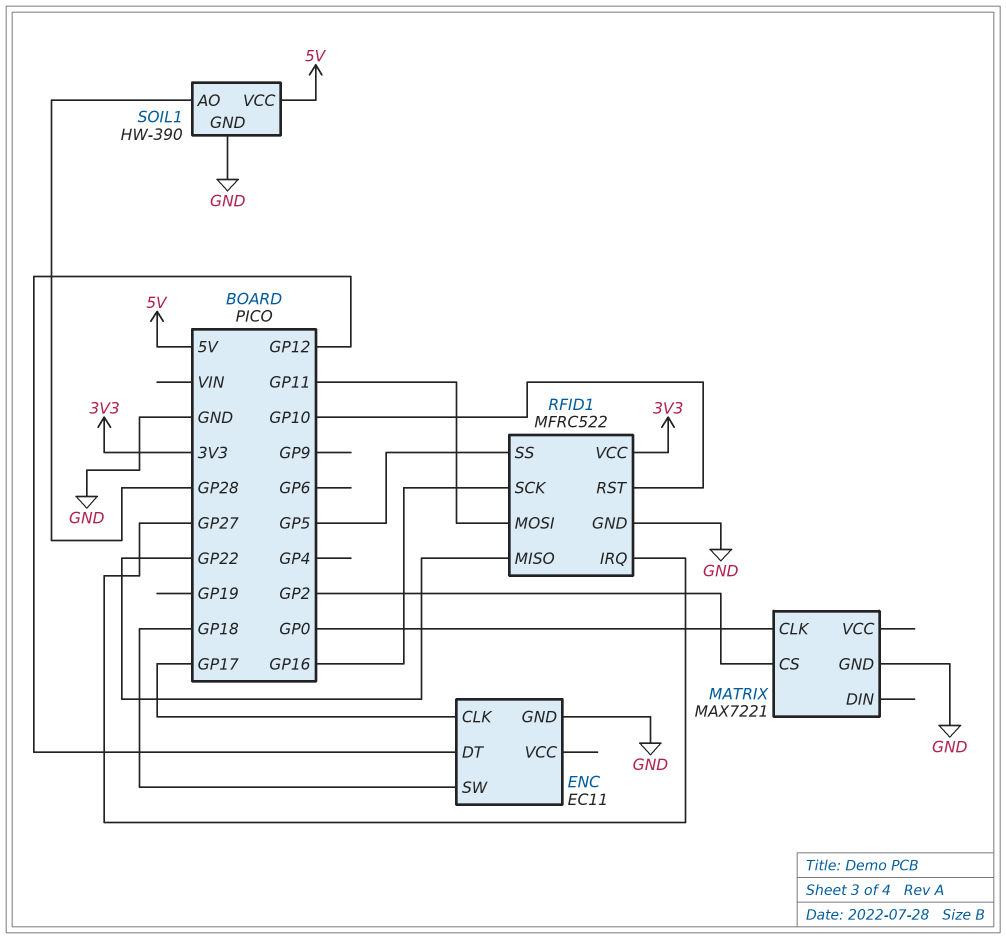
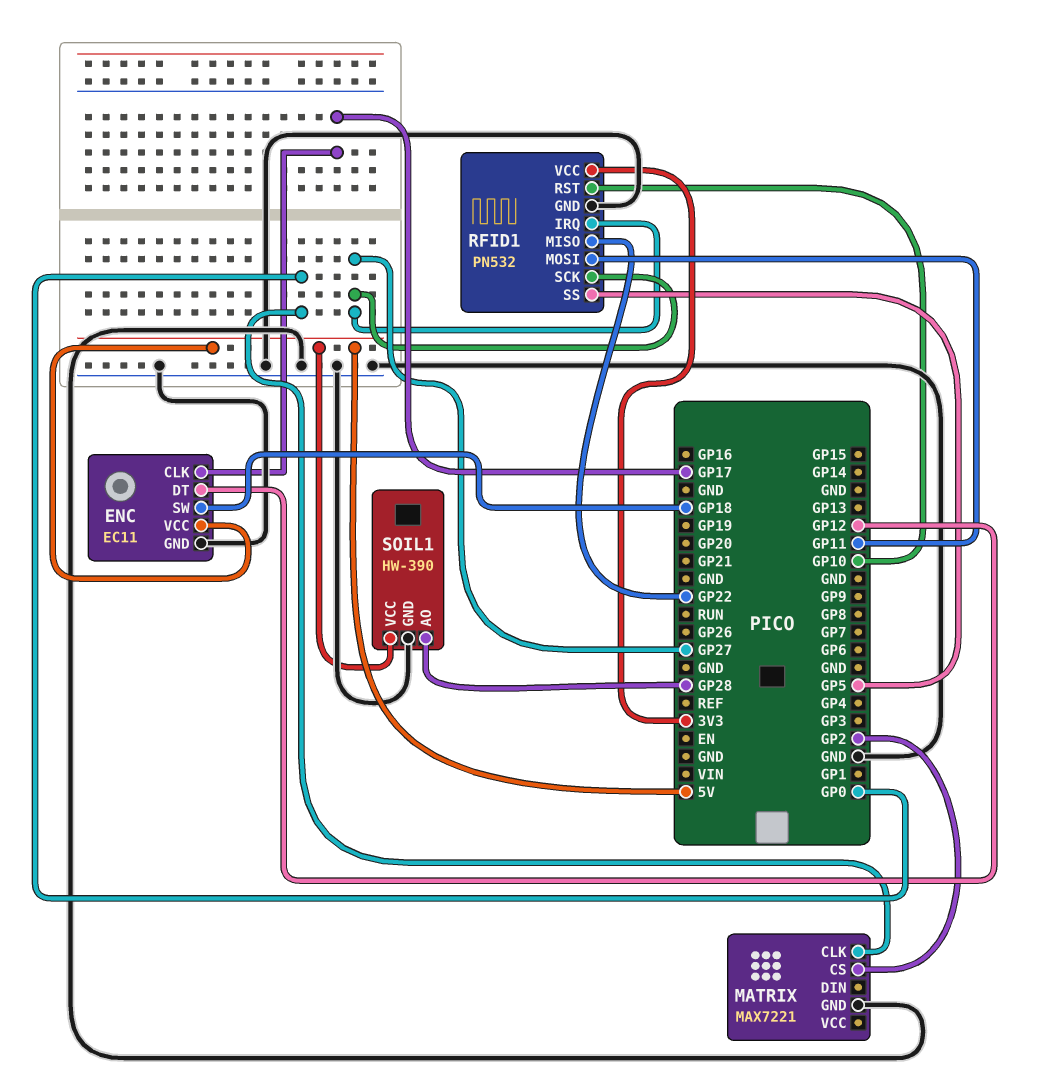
ENC pin VCC: none -> 5V
RFID1: MFRC522 -> PN532
RFID1 pin SCK: GP16 -> GP27

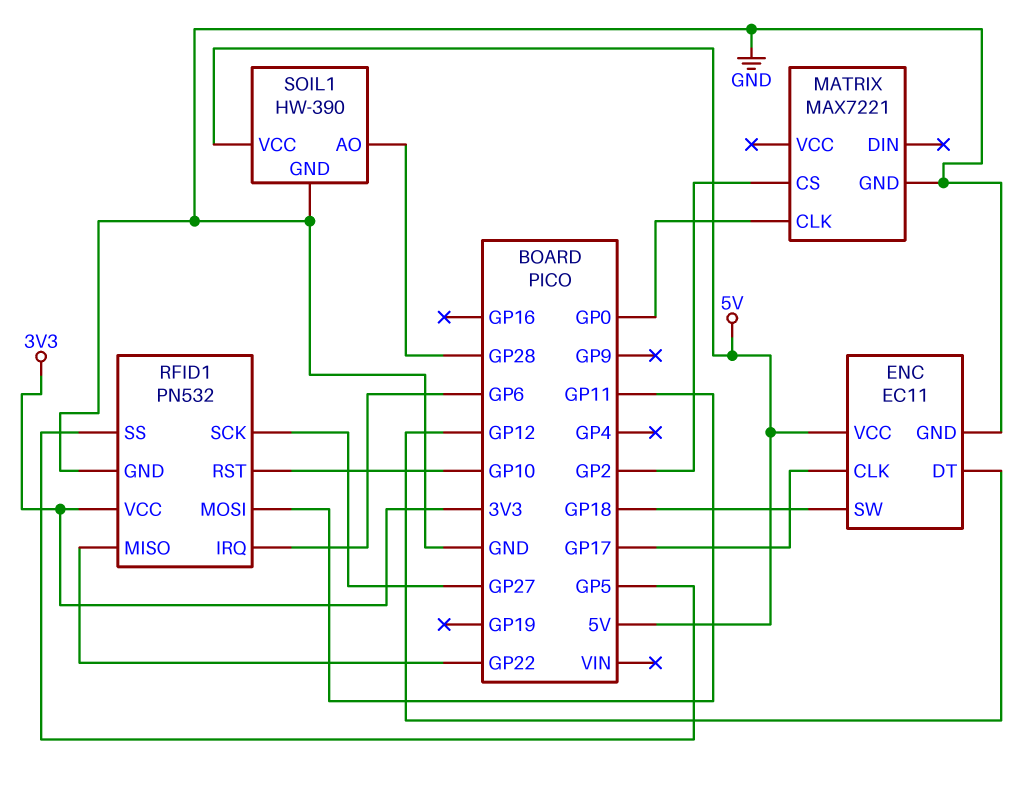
RFID1 pin IRQ: GP27 -> GP6

